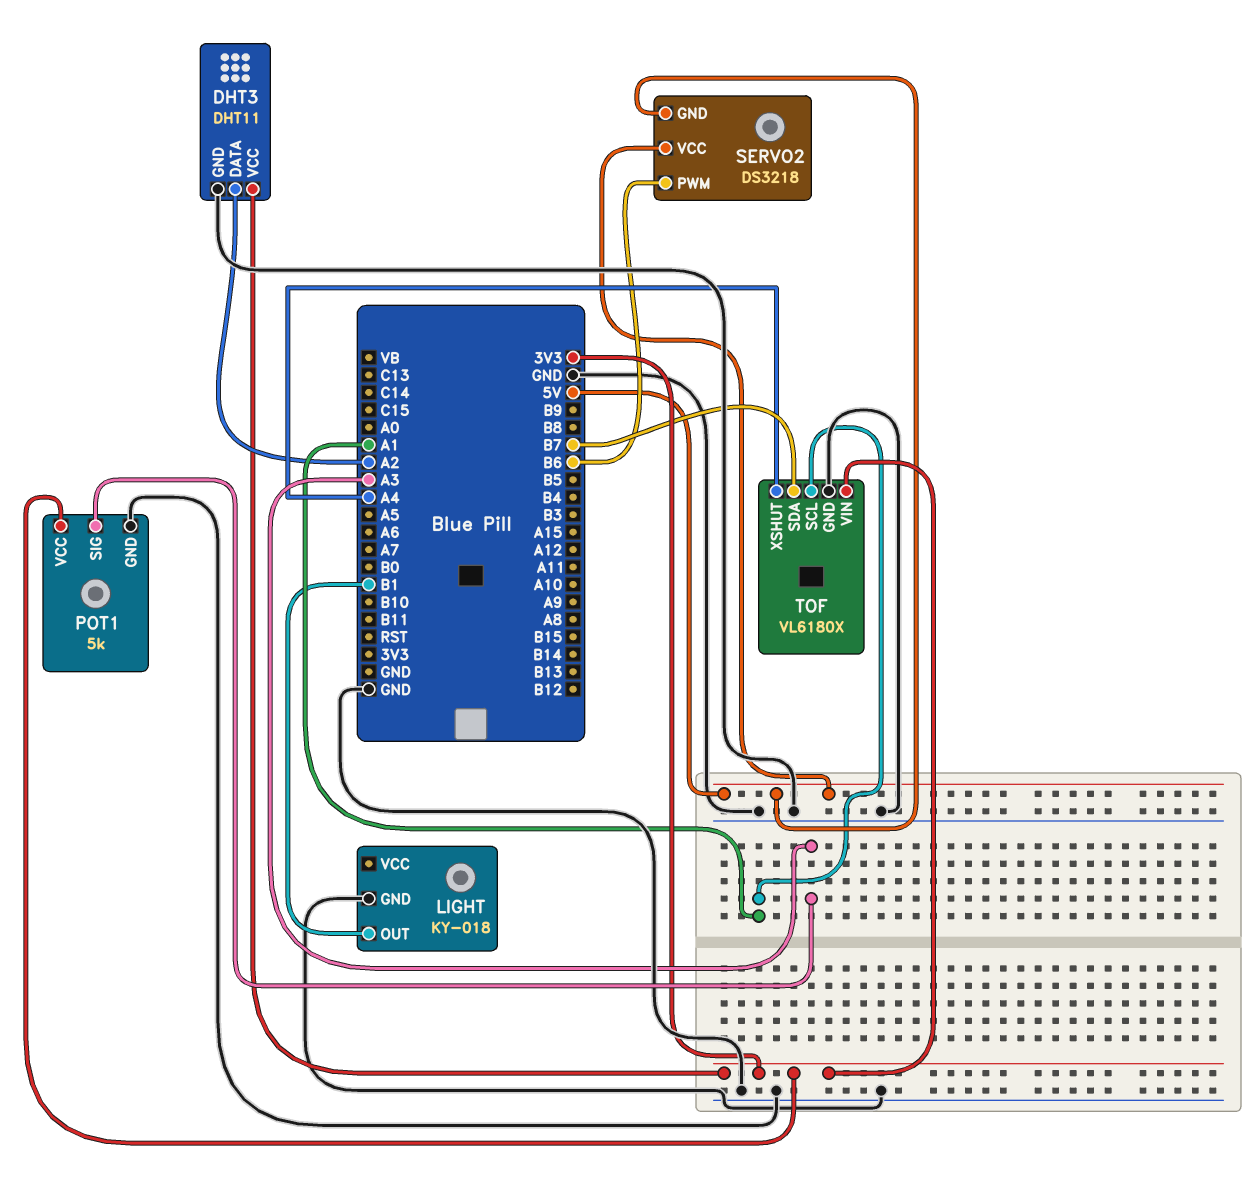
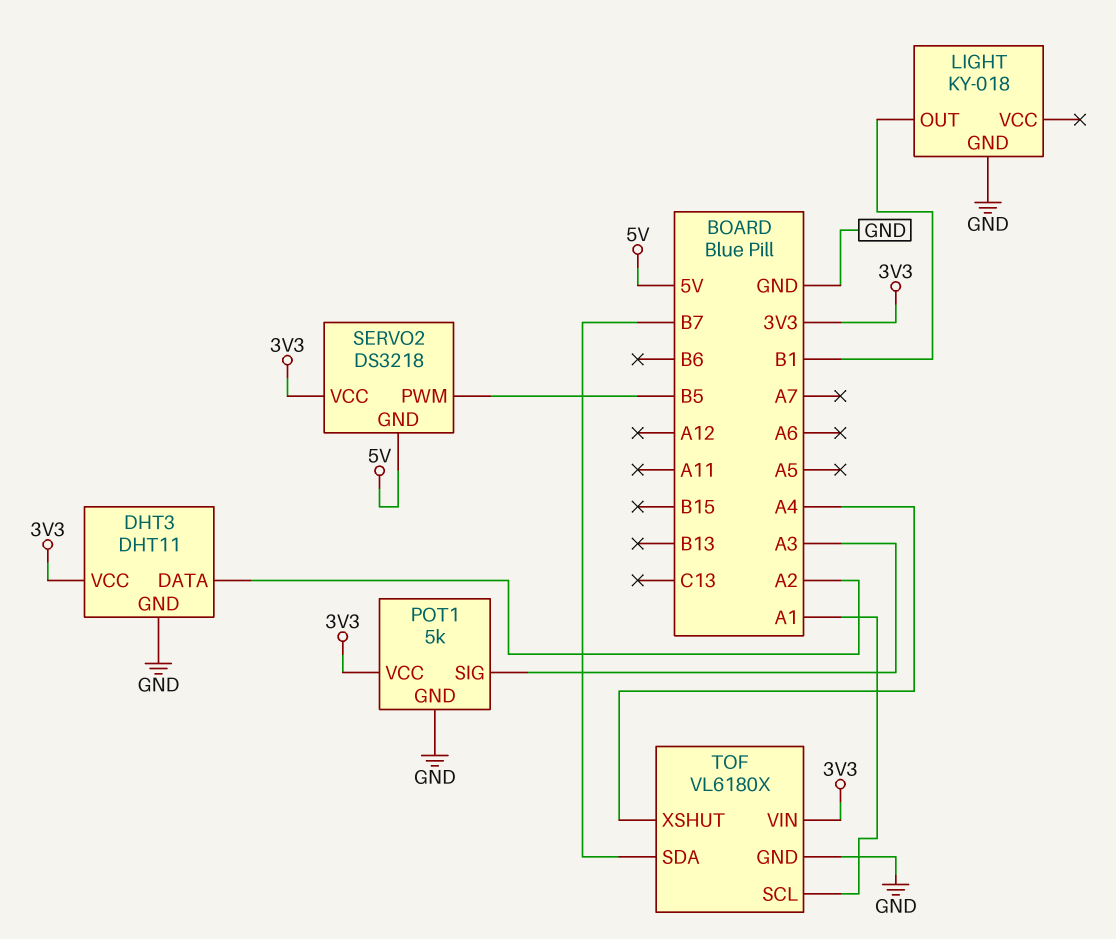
SERVO2 pin PWM: B6 -> B5
SERVO2 pin VCC: 5V -> 3V3

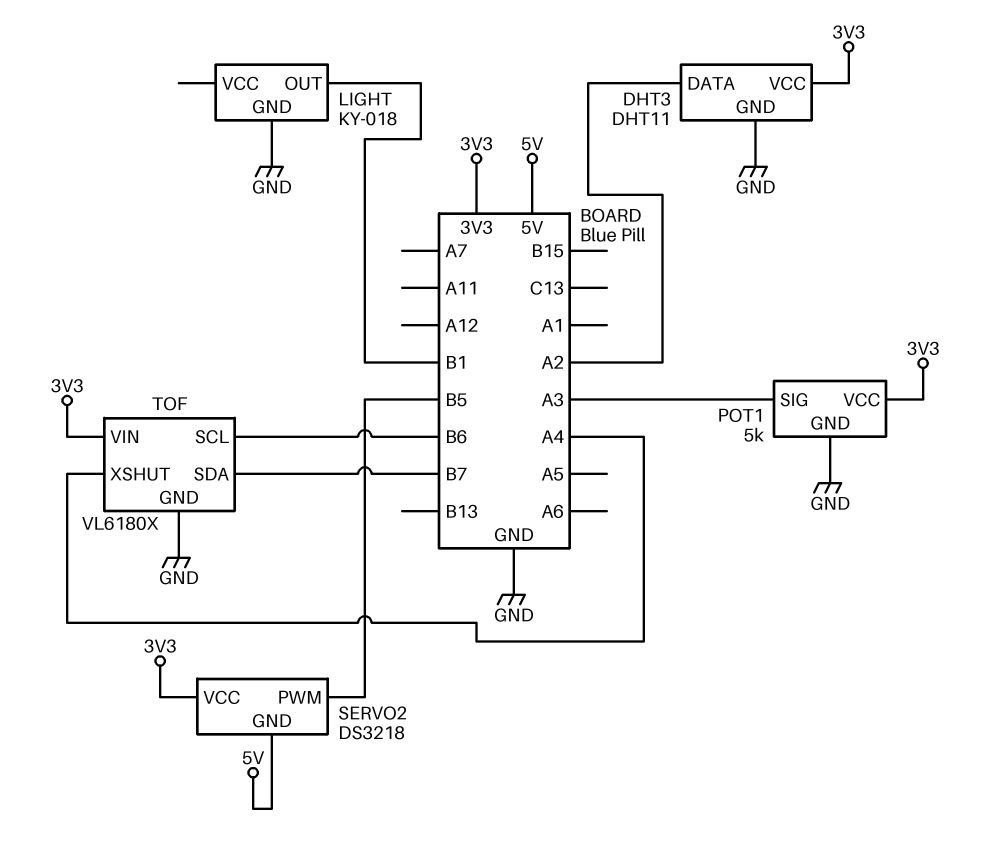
TOF pin SCL: A1 -> B6

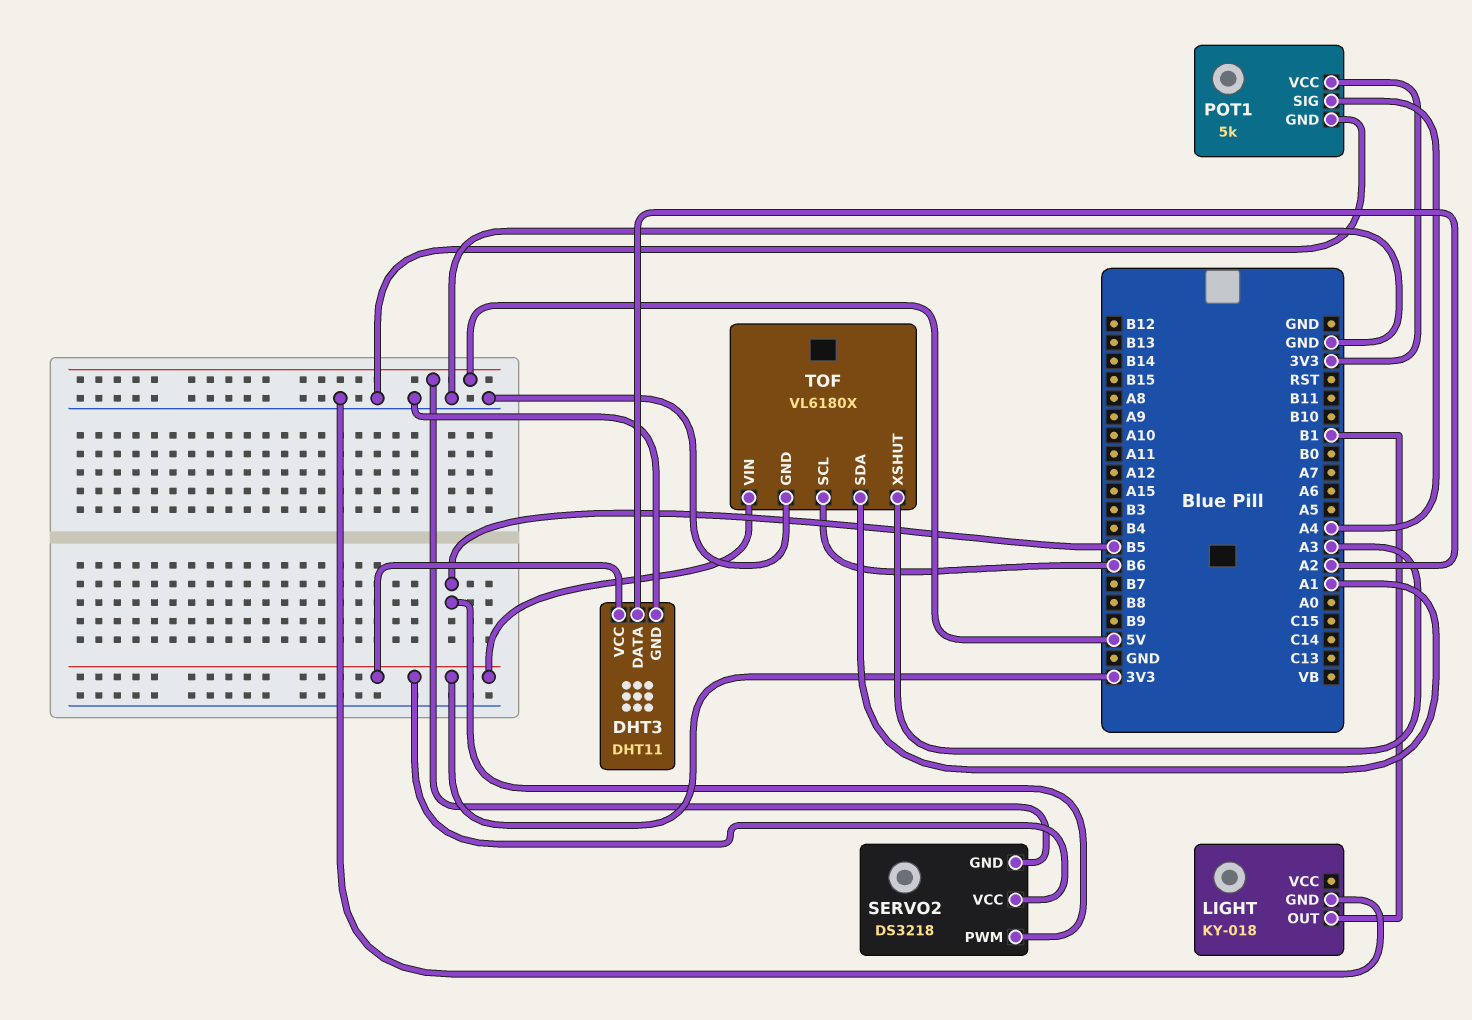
POT1 pin SIG: A3 -> A4
TOF pin SDA: B7 -> A1
TOF pin XSHUT: A4 -> A3

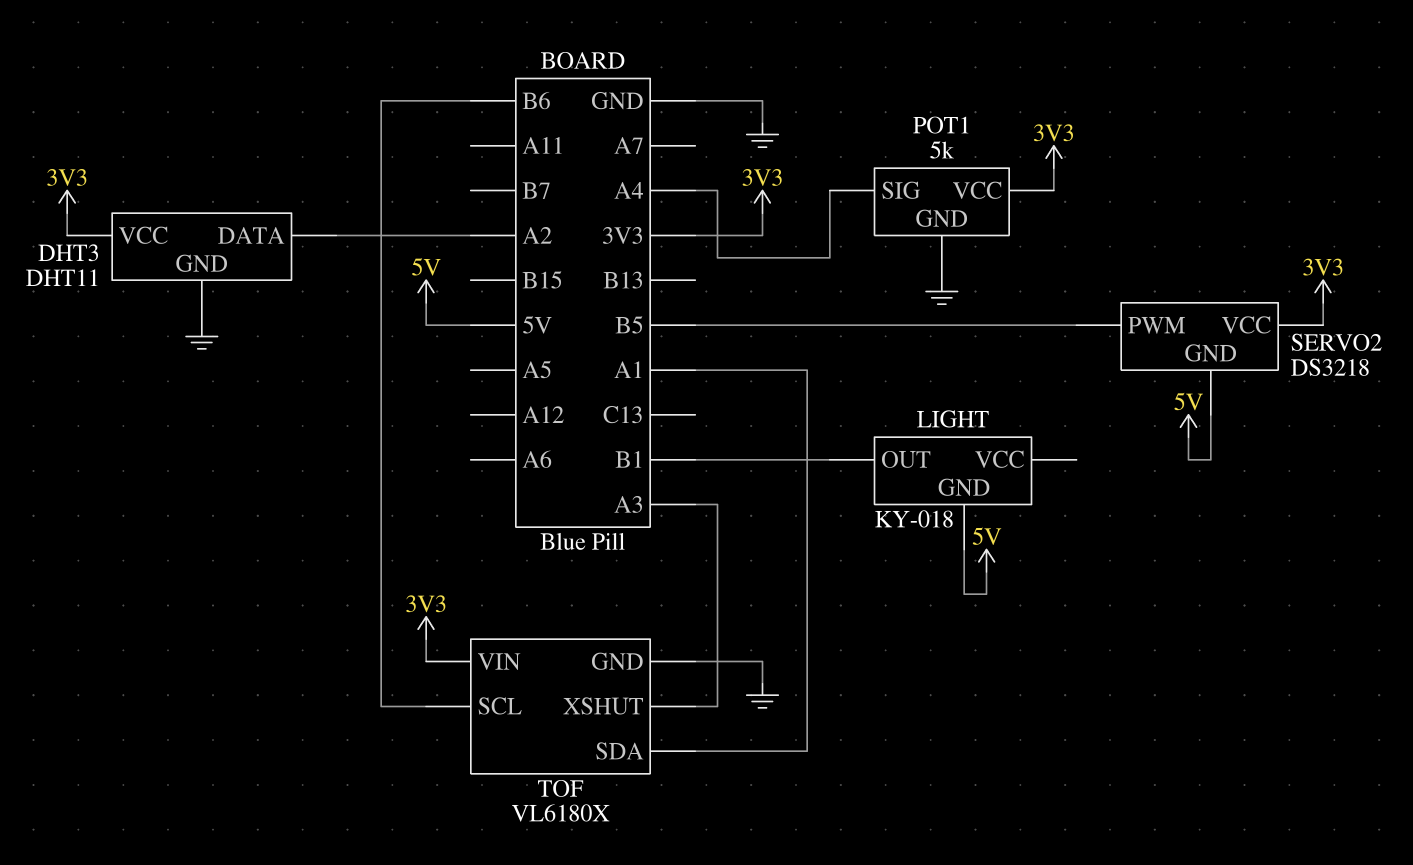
LIGHT pin GND: GND -> 5V

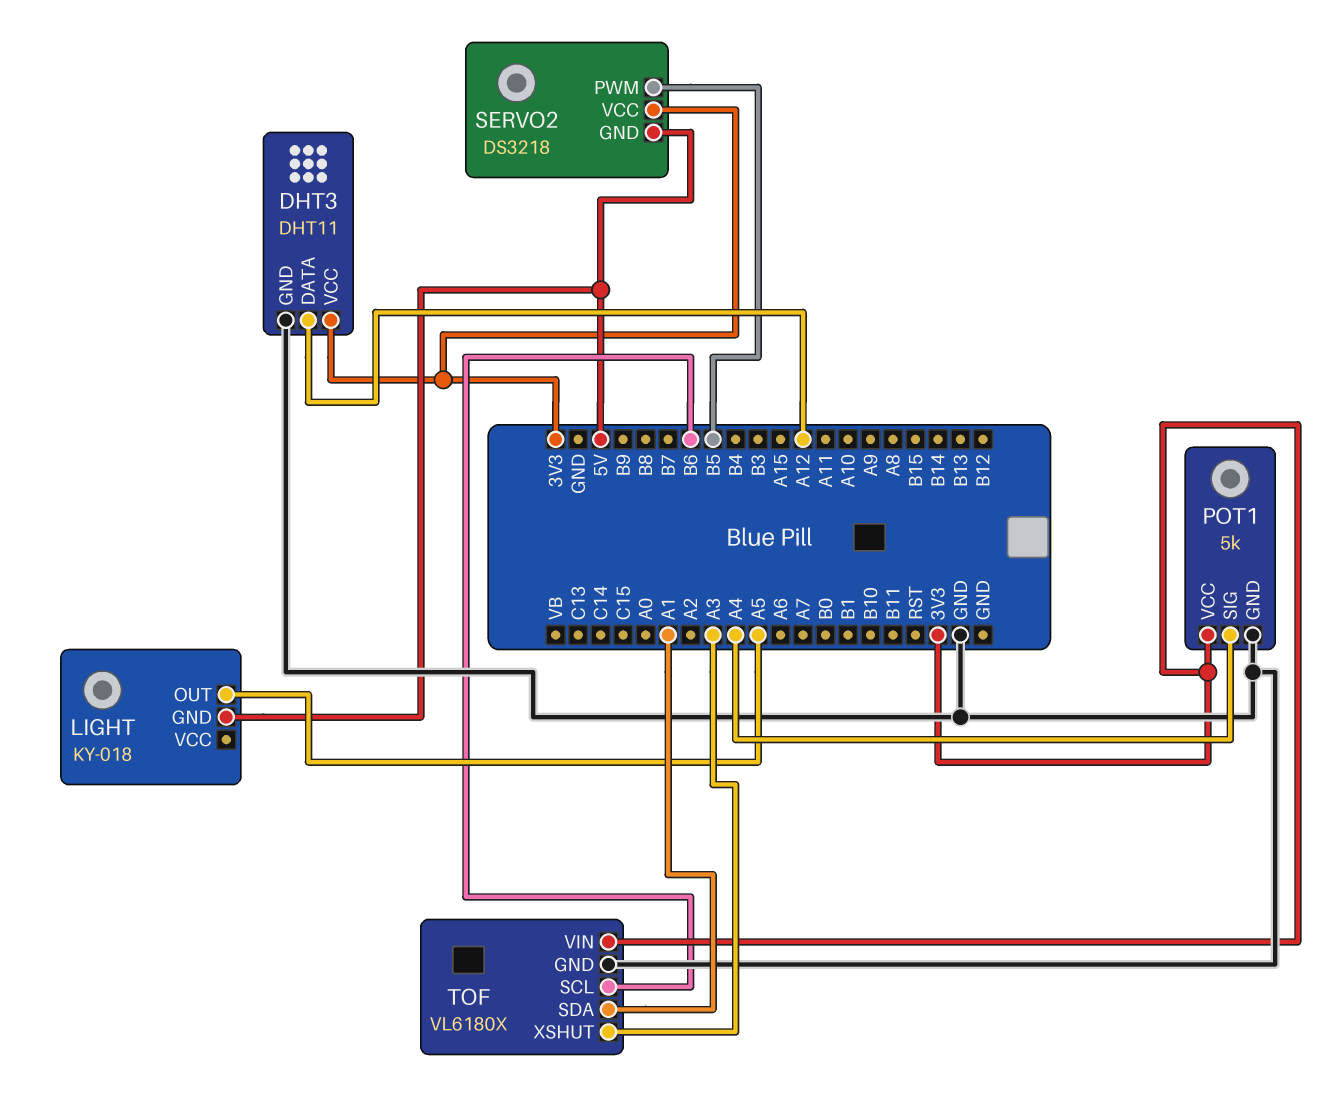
DHT3 pin DATA: A2 -> A12
LIGHT pin OUT: B1 -> A5

